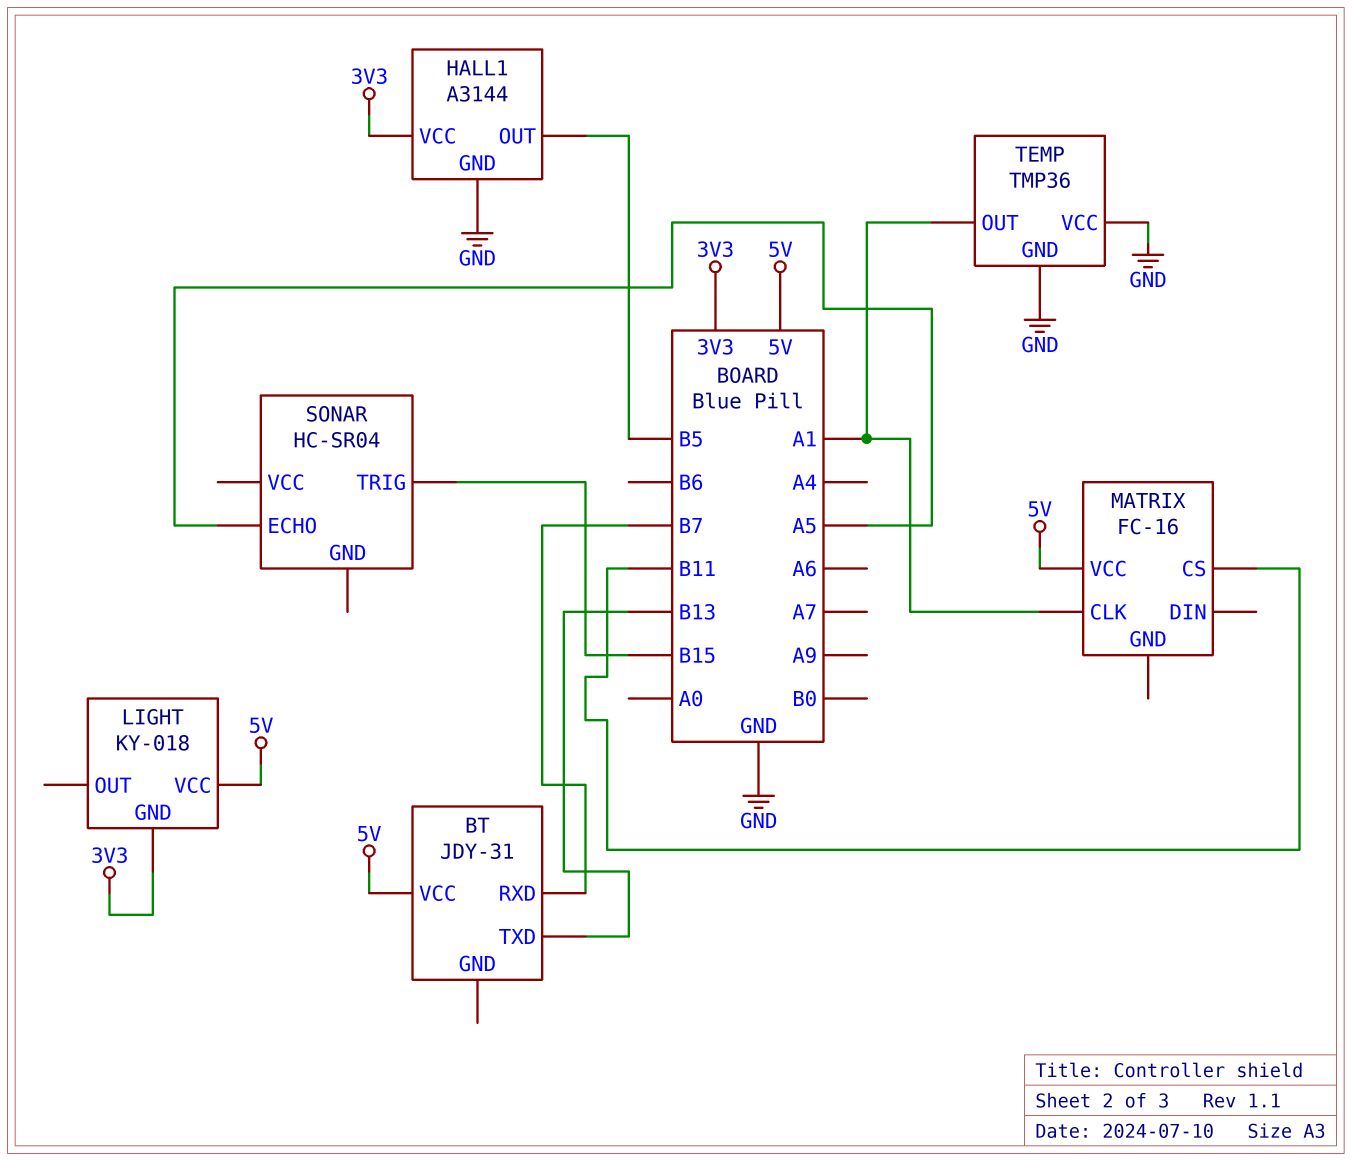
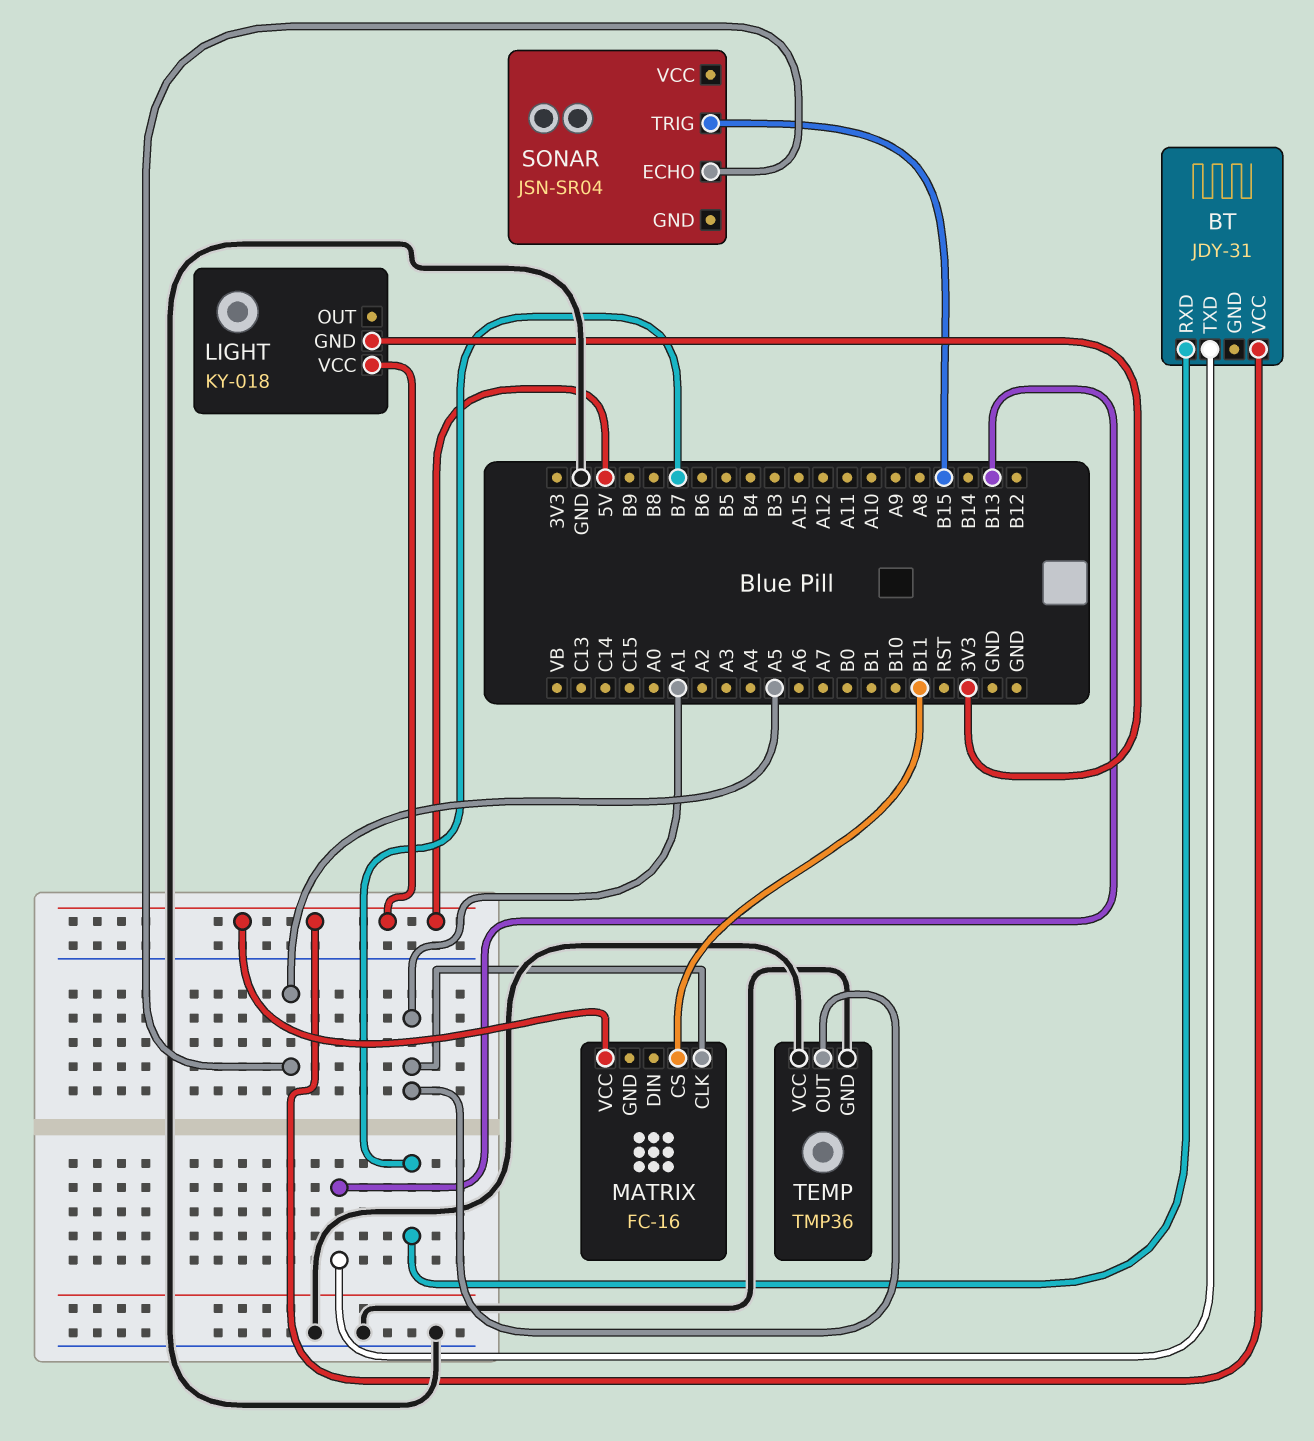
HALL1: A3144 -> none
HALL1 pin GND: GND -> none
HALL1 pin OUT: B5 -> none
HALL1 pin VCC: 3V3 -> none
SONAR: HC-SR04 -> JSN-SR04

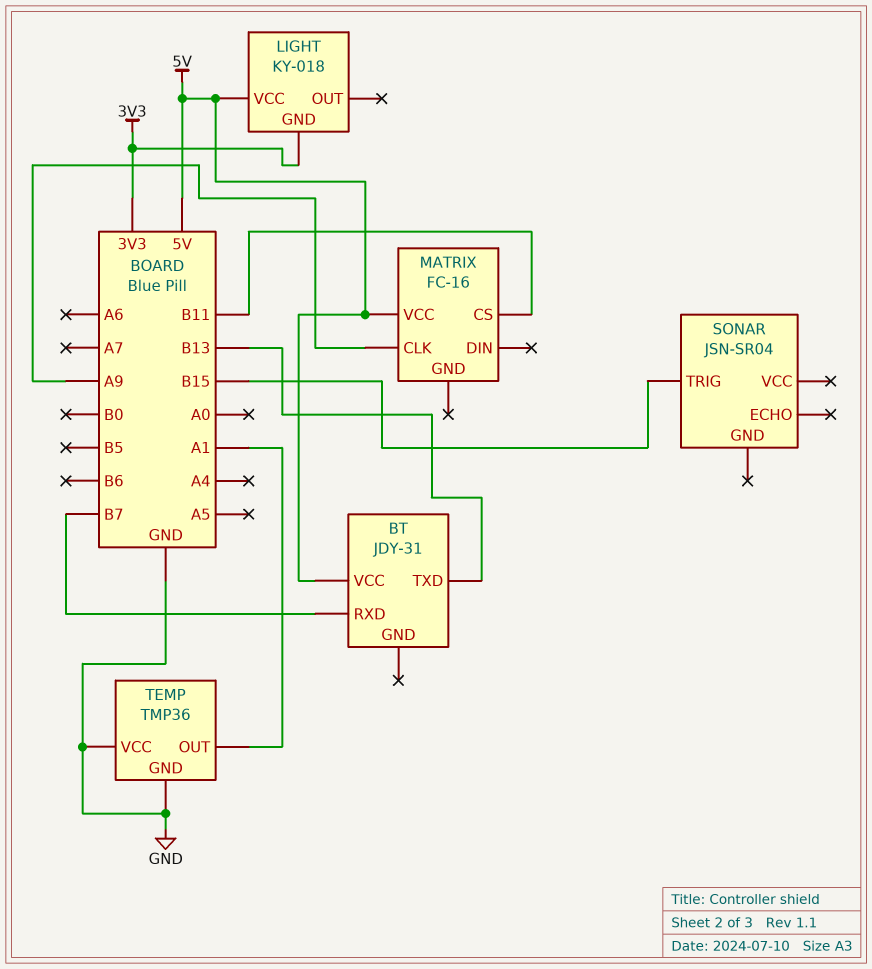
MATRIX pin CLK: A1 -> A9
SONAR pin ECHO: A5 -> none

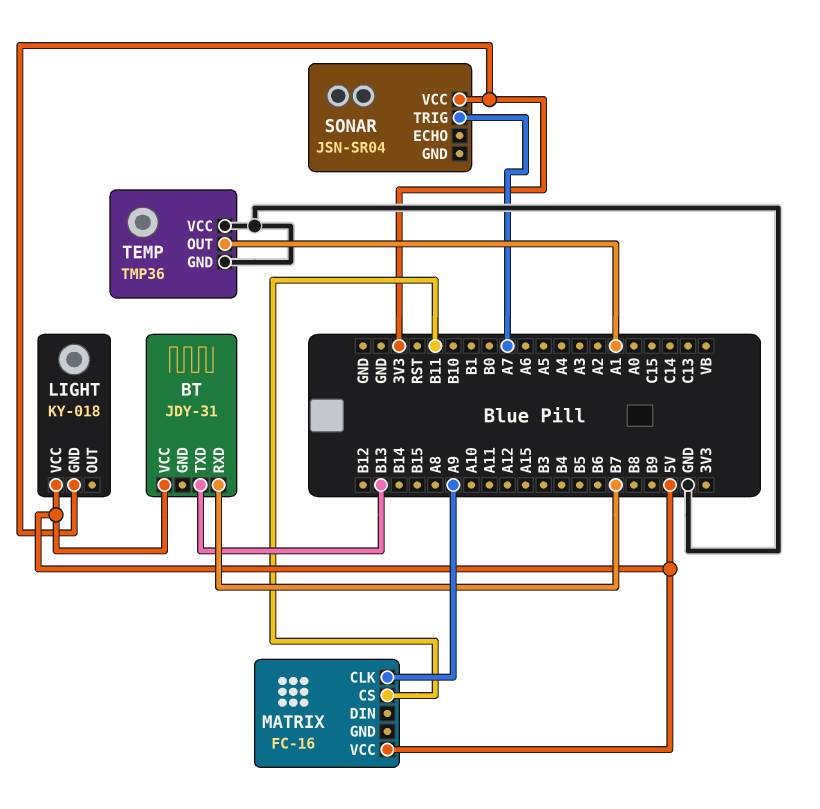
SONAR pin TRIG: B15 -> A7
SONAR pin VCC: none -> 3V3

